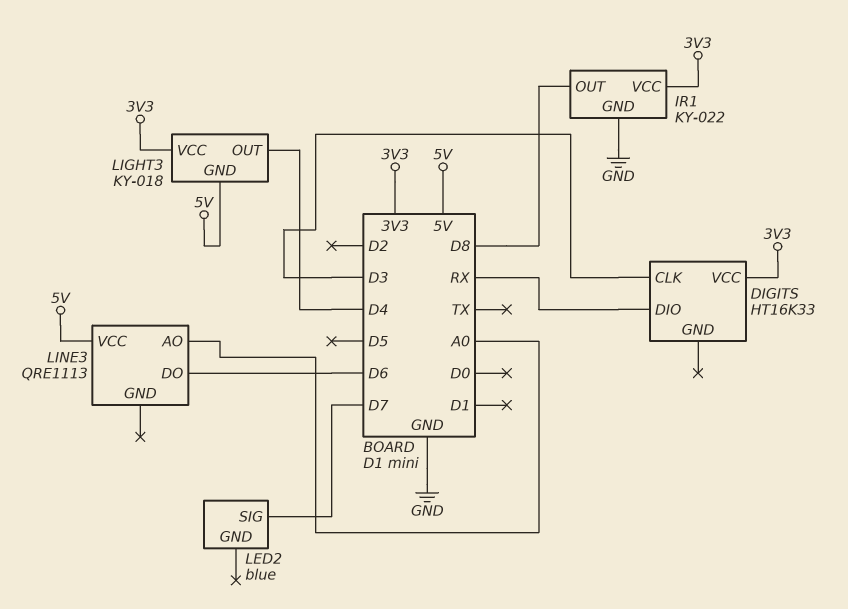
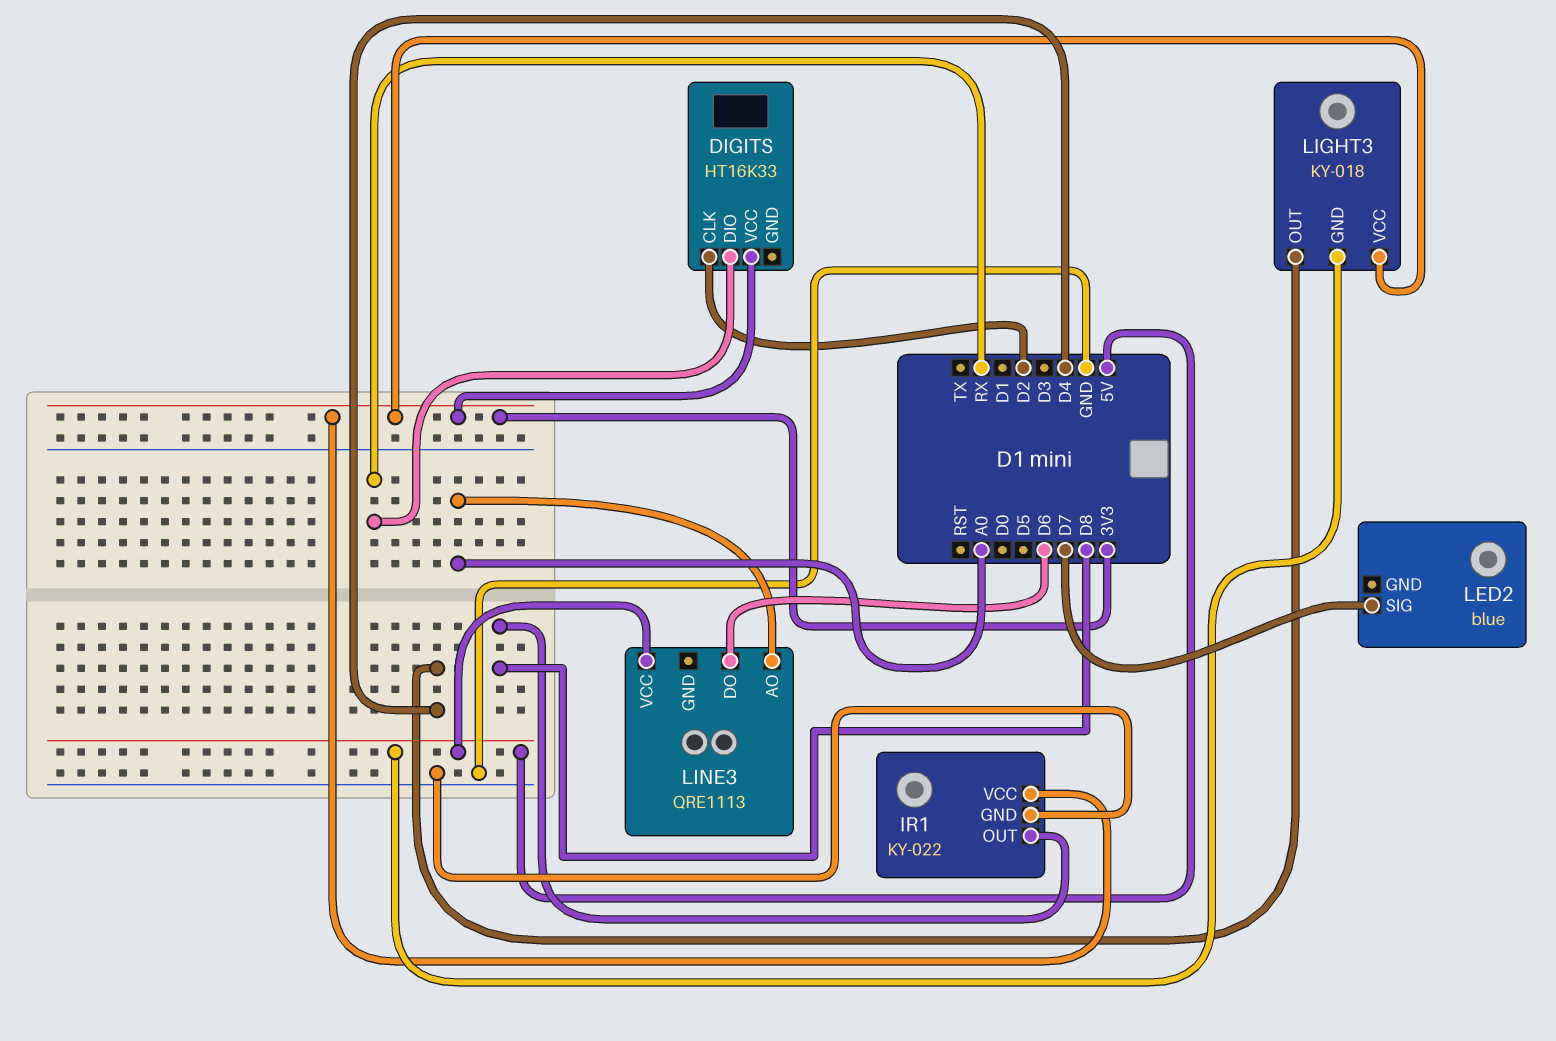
DIGITS pin CLK: D3 -> D2

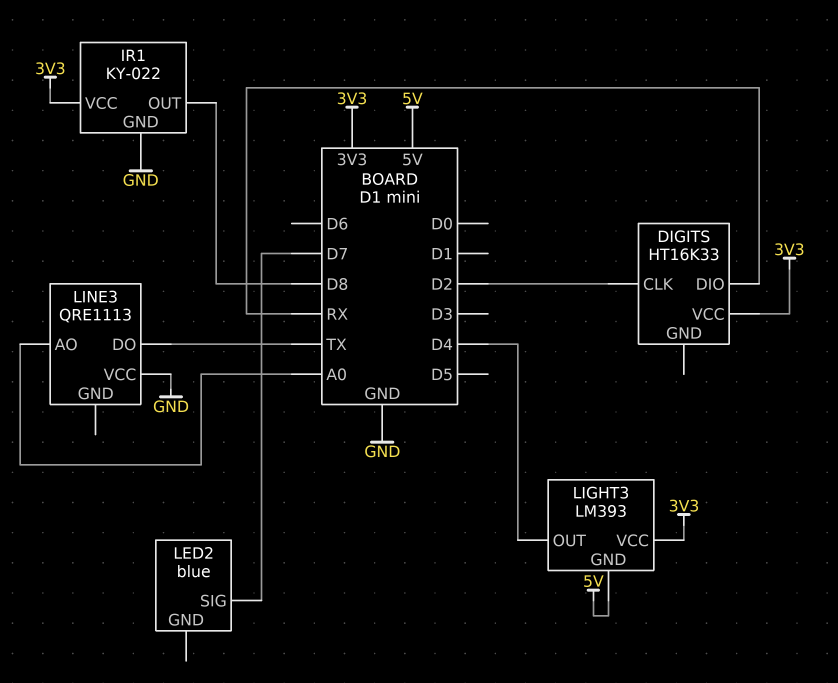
LIGHT3: KY-018 -> LM393
LINE3 pin DO: D6 -> TX
LINE3 pin VCC: 5V -> GND

